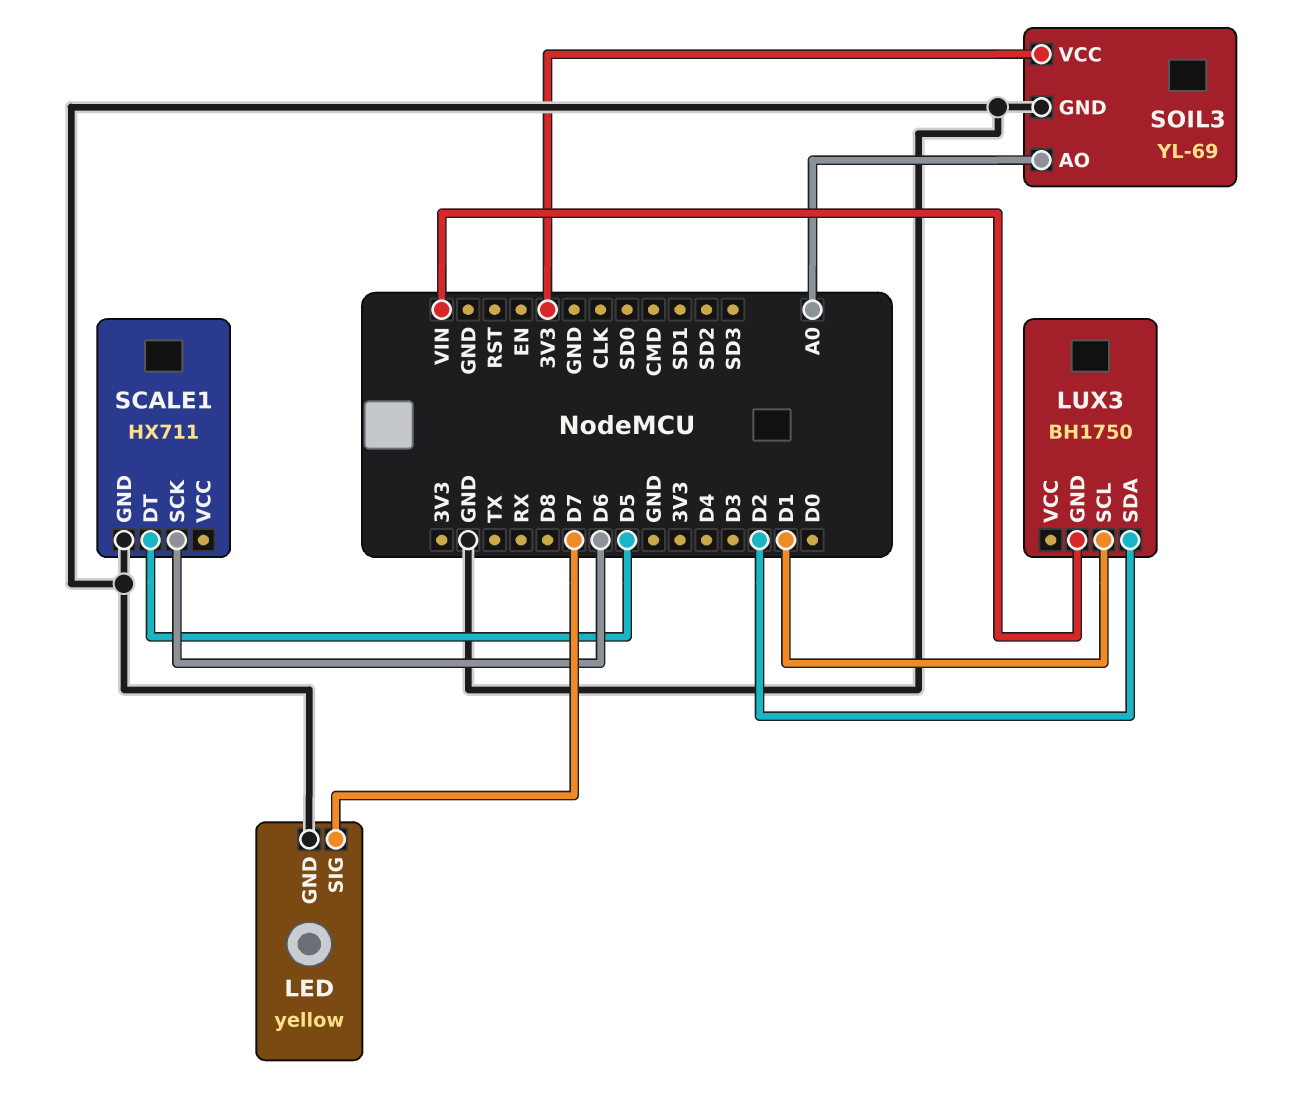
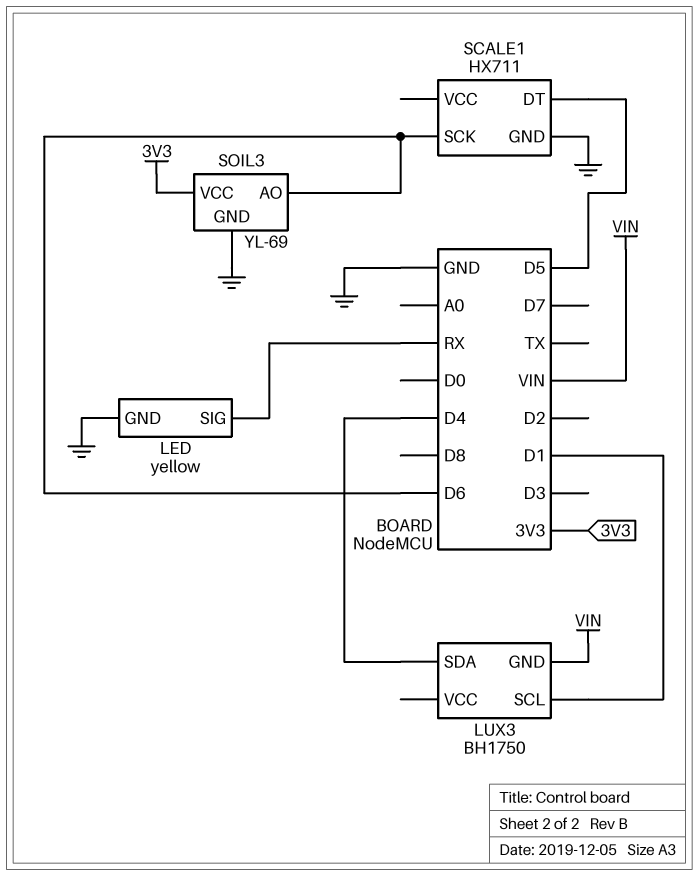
LED pin SIG: D7 -> RX
LUX3 pin SDA: D2 -> D4
SOIL3 pin AO: A0 -> D6

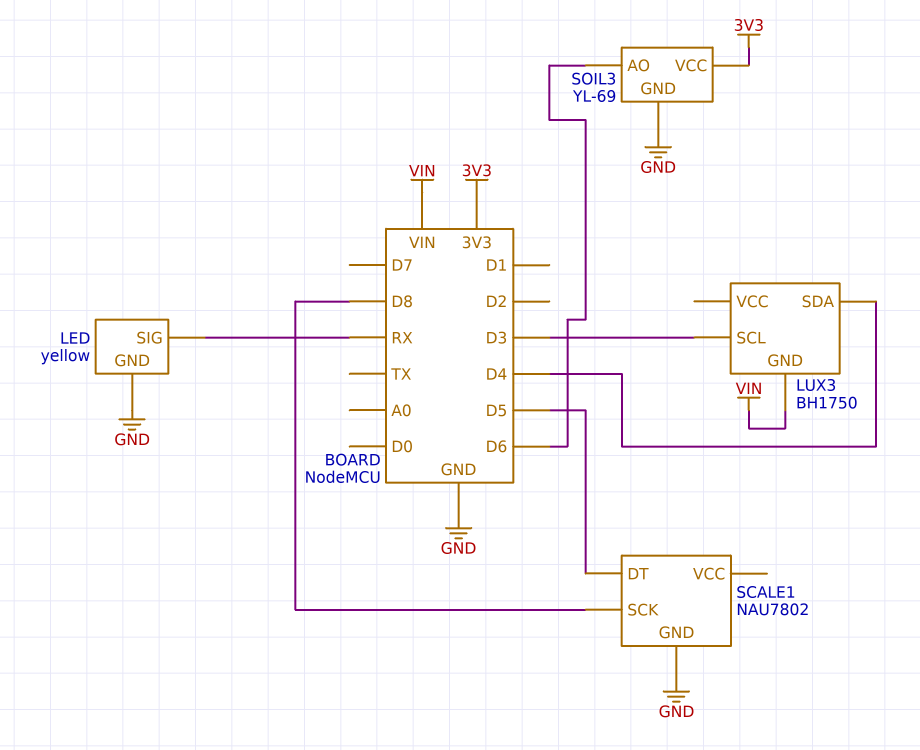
LUX3 pin SCL: D1 -> D3
SCALE1: HX711 -> NAU7802
SCALE1 pin SCK: D6 -> D8

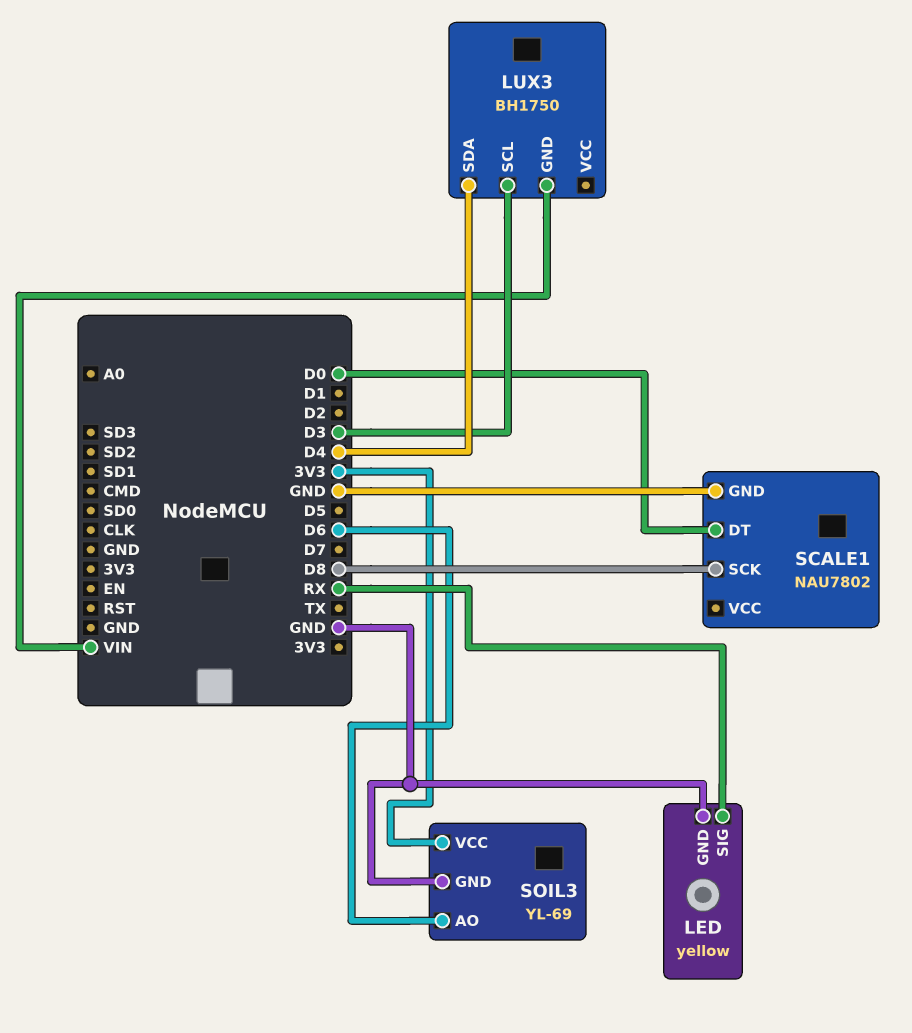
SCALE1 pin DT: D5 -> D0

